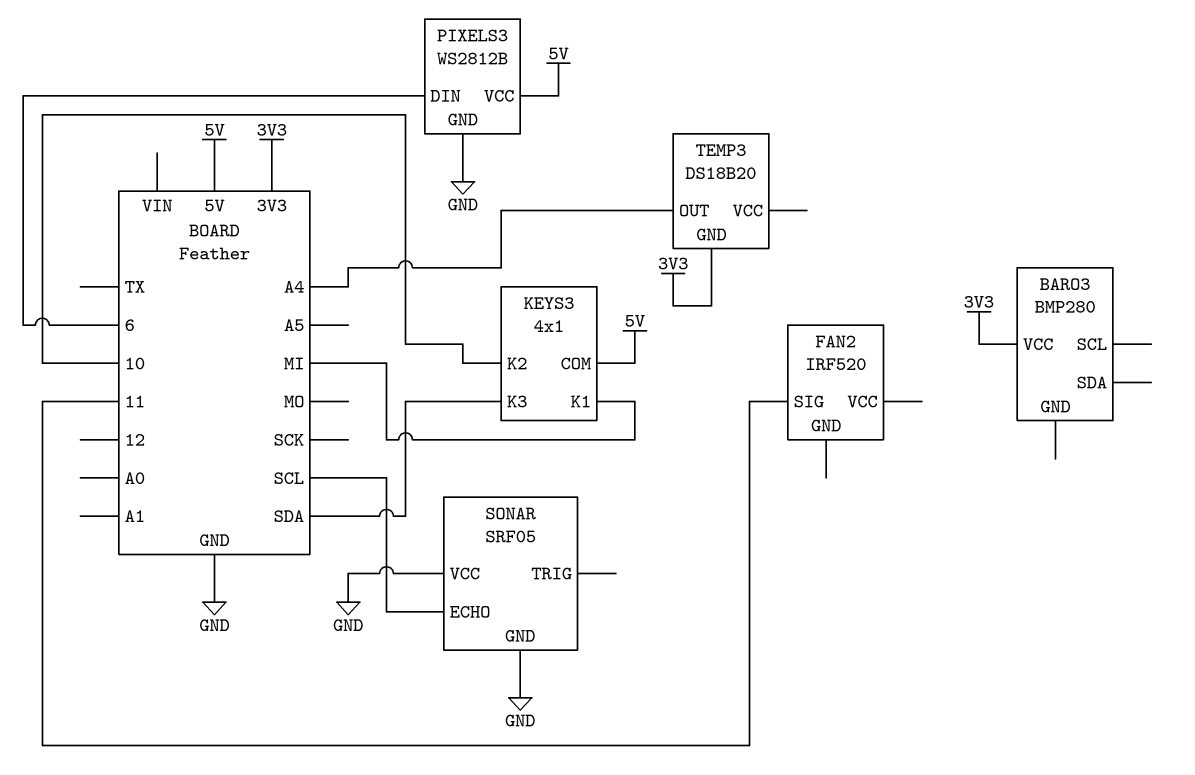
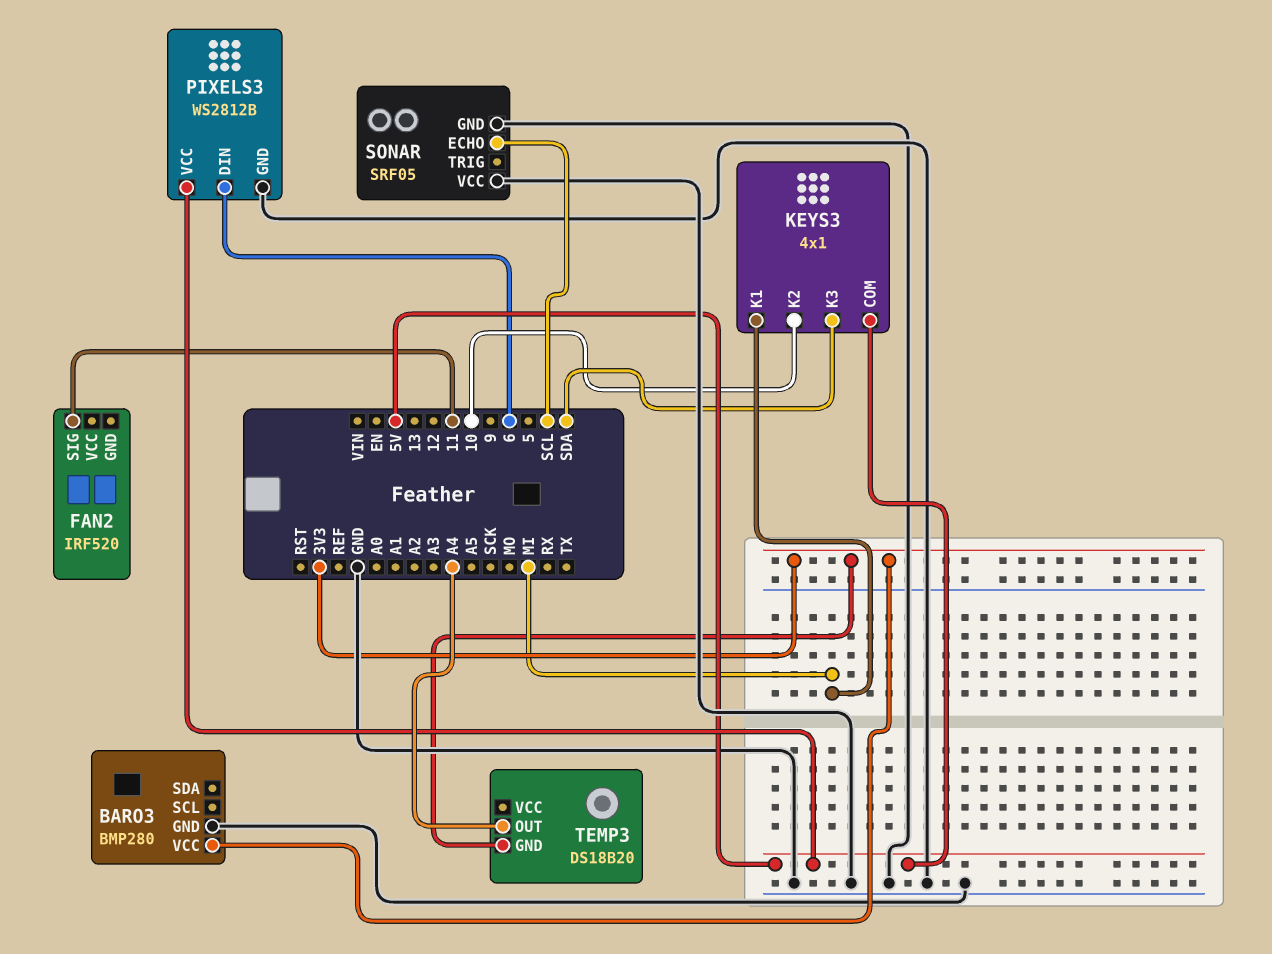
BARO3 pin GND: none -> GND

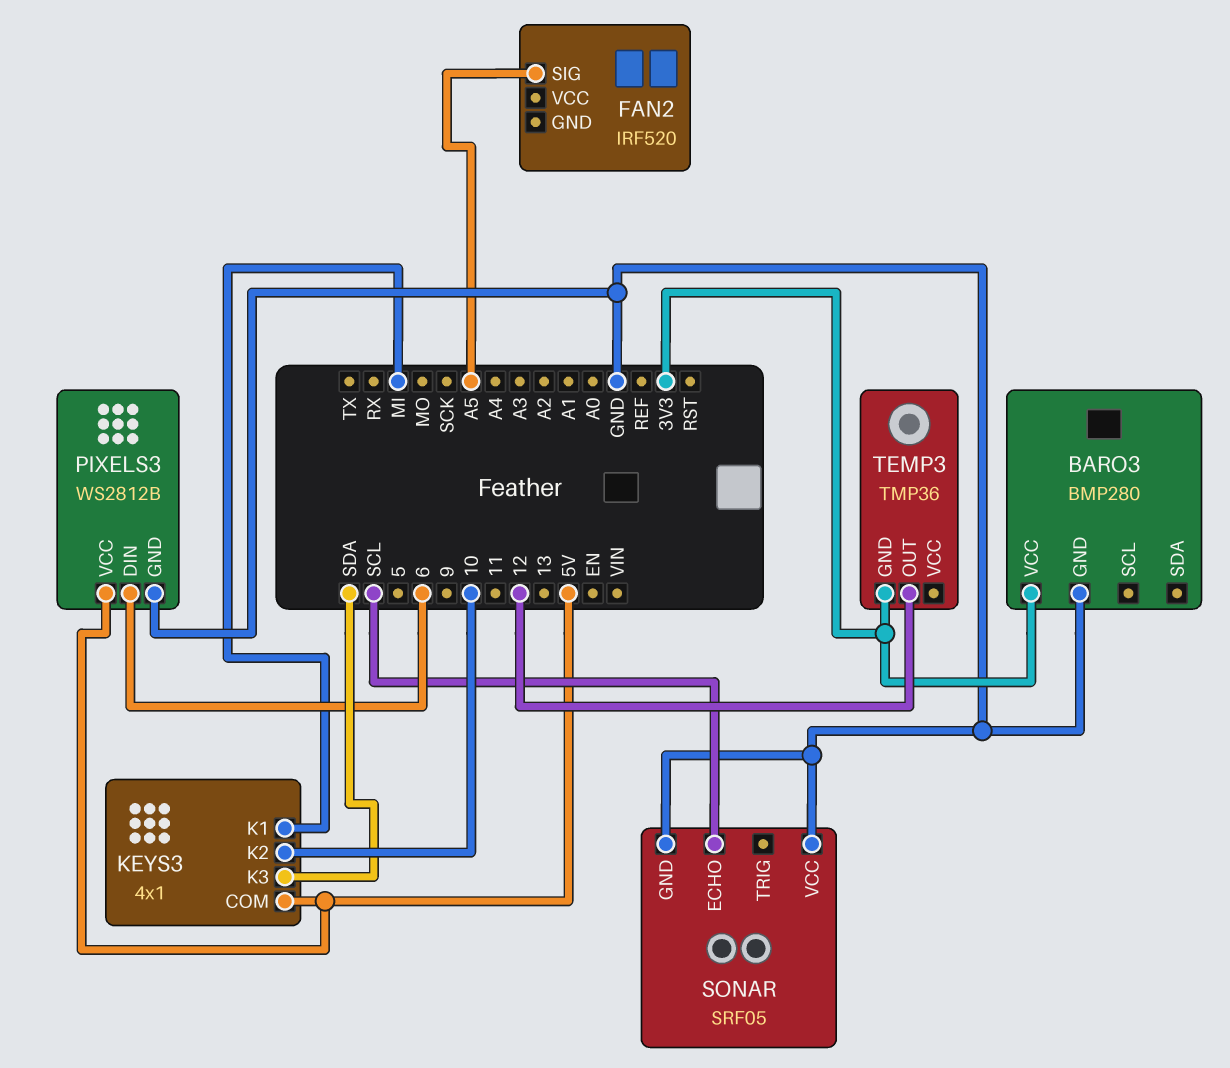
FAN2 pin SIG: 11 -> A5
TEMP3: DS18B20 -> TMP36
TEMP3 pin OUT: A4 -> 12

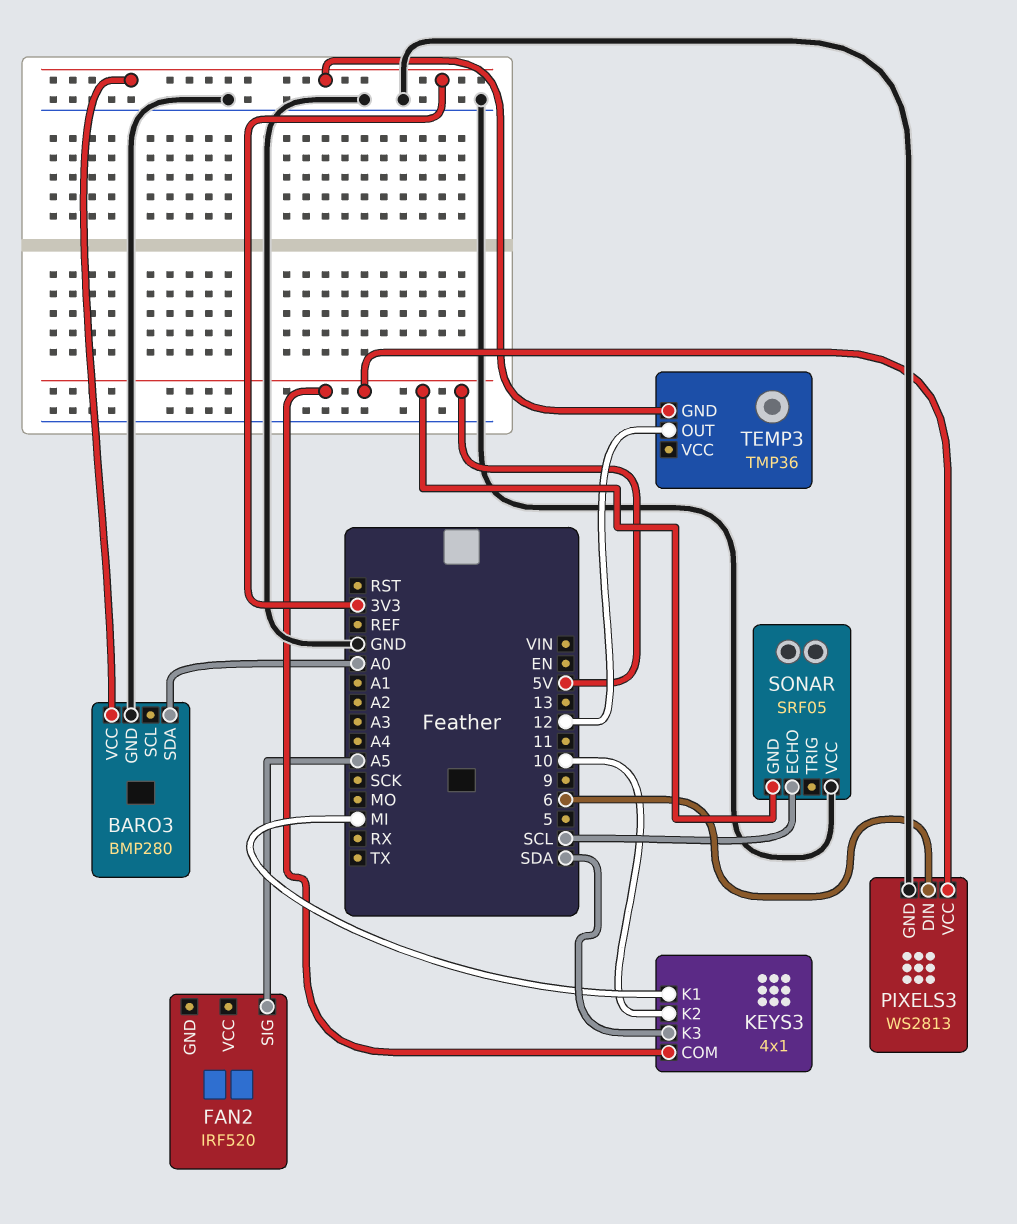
BARO3 pin SDA: none -> A0
PIXELS3: WS2812B -> WS2813
SONAR pin GND: GND -> 5V

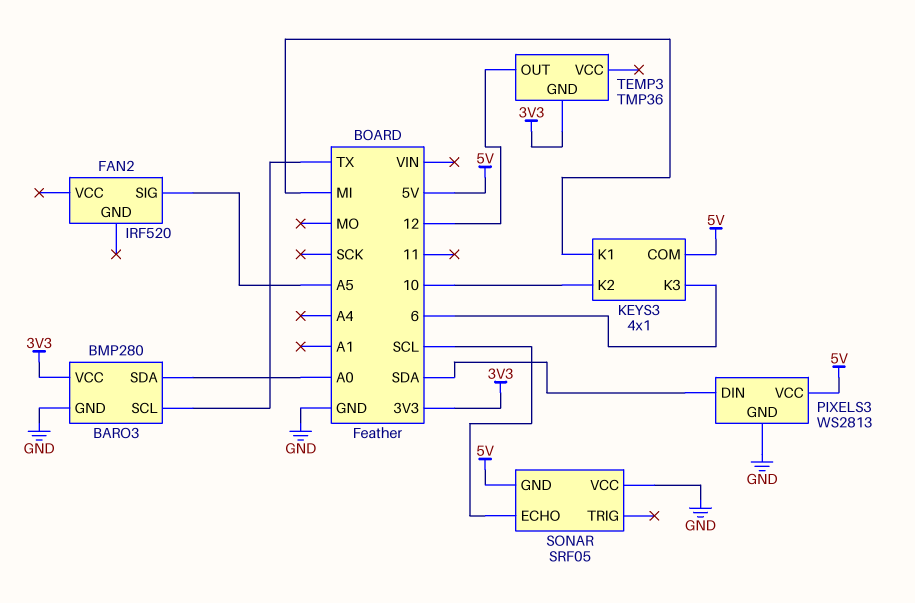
BARO3 pin SCL: none -> TX
KEYS3 pin K3: SDA -> 6
PIXELS3 pin DIN: 6 -> SDA

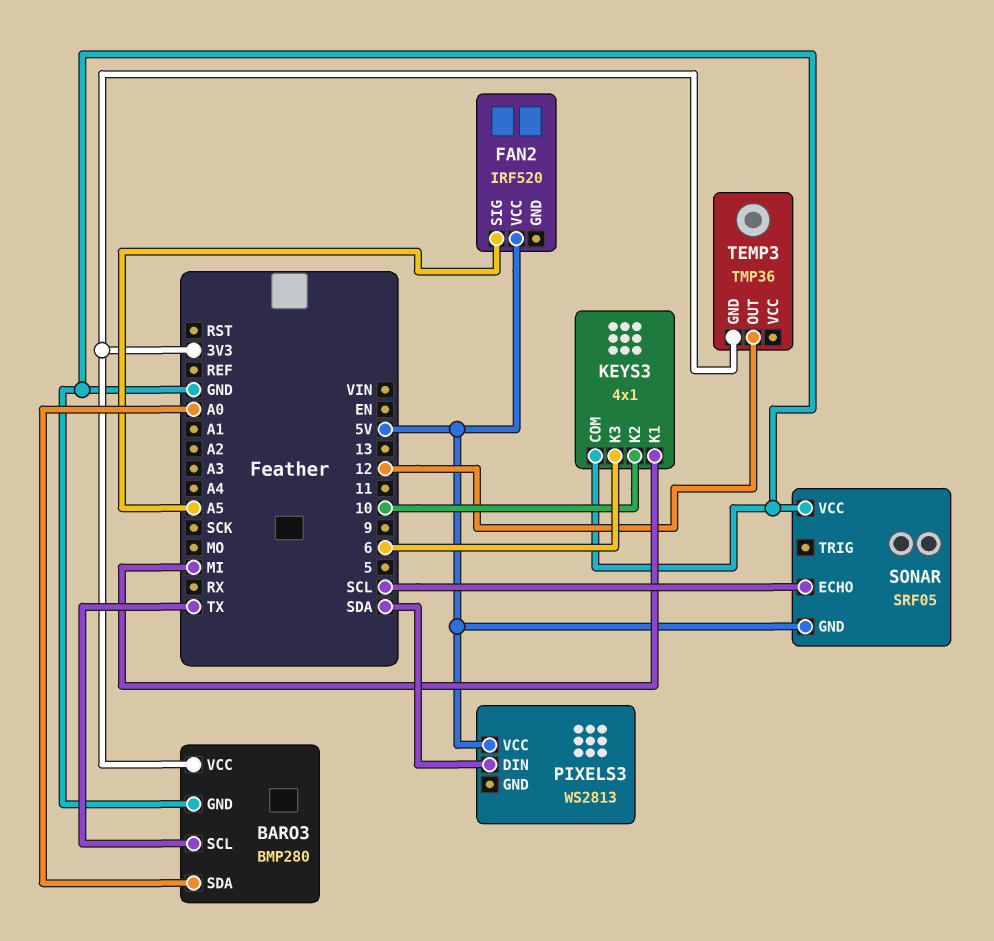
FAN2 pin VCC: none -> 5V
KEYS3 pin COM: 5V -> GND
PIXELS3 pin GND: GND -> none

